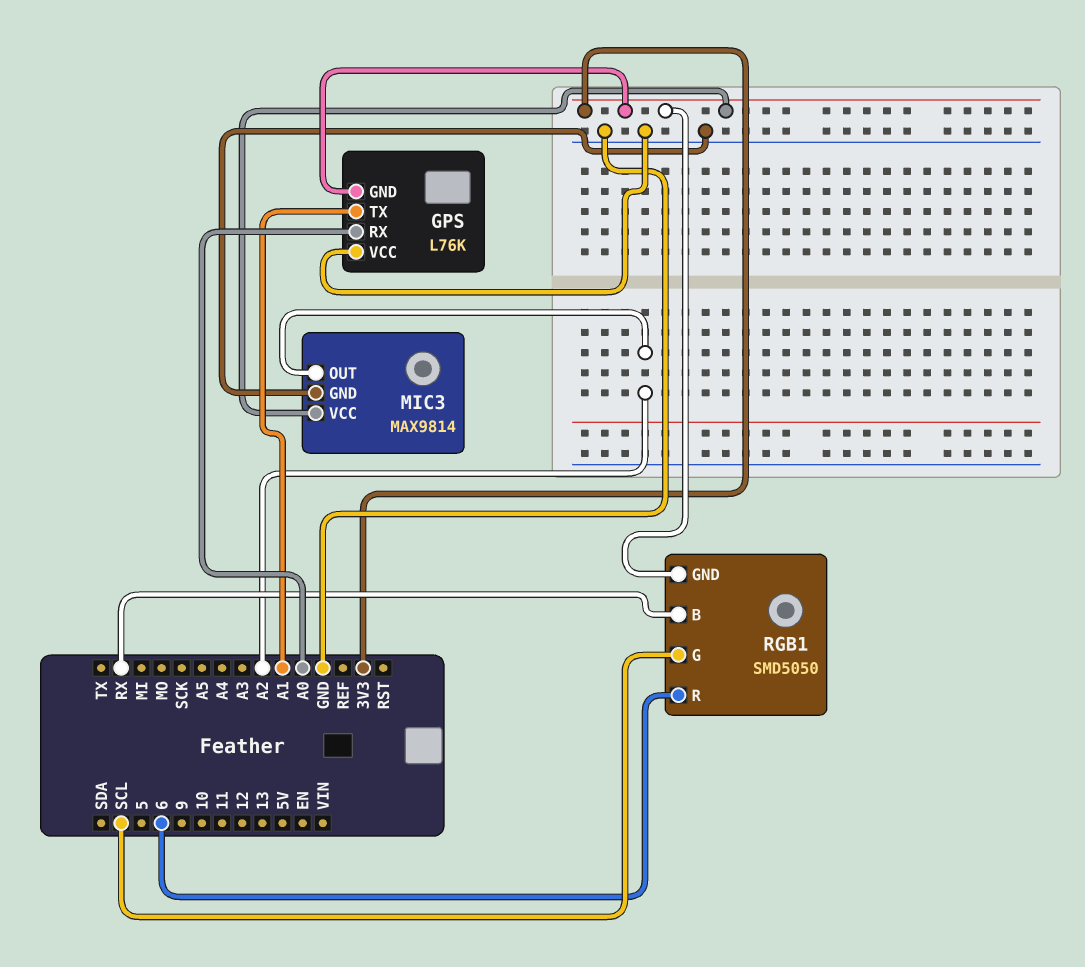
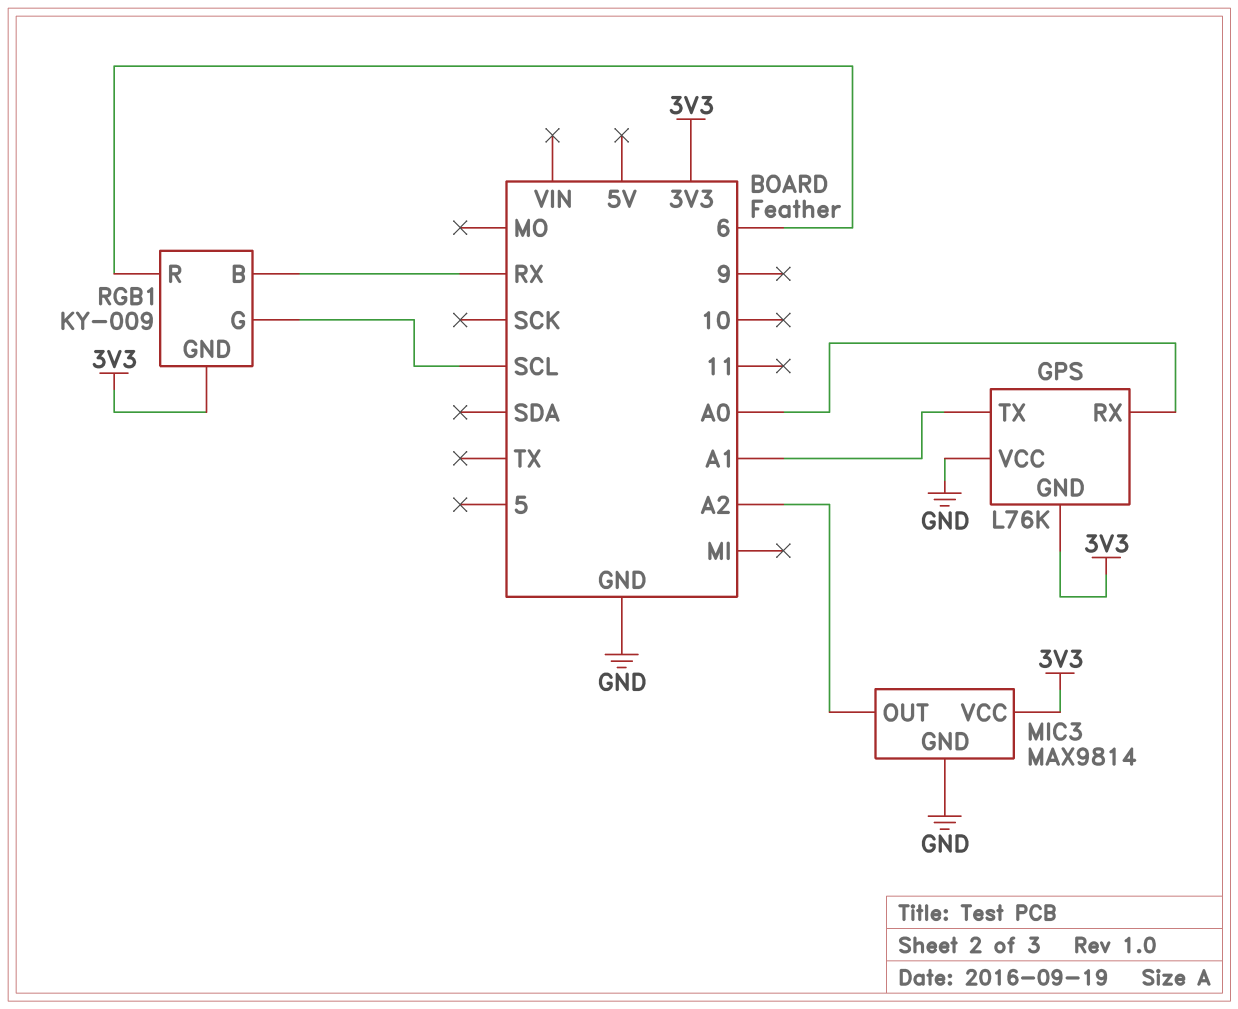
RGB1: SMD5050 -> KY-009

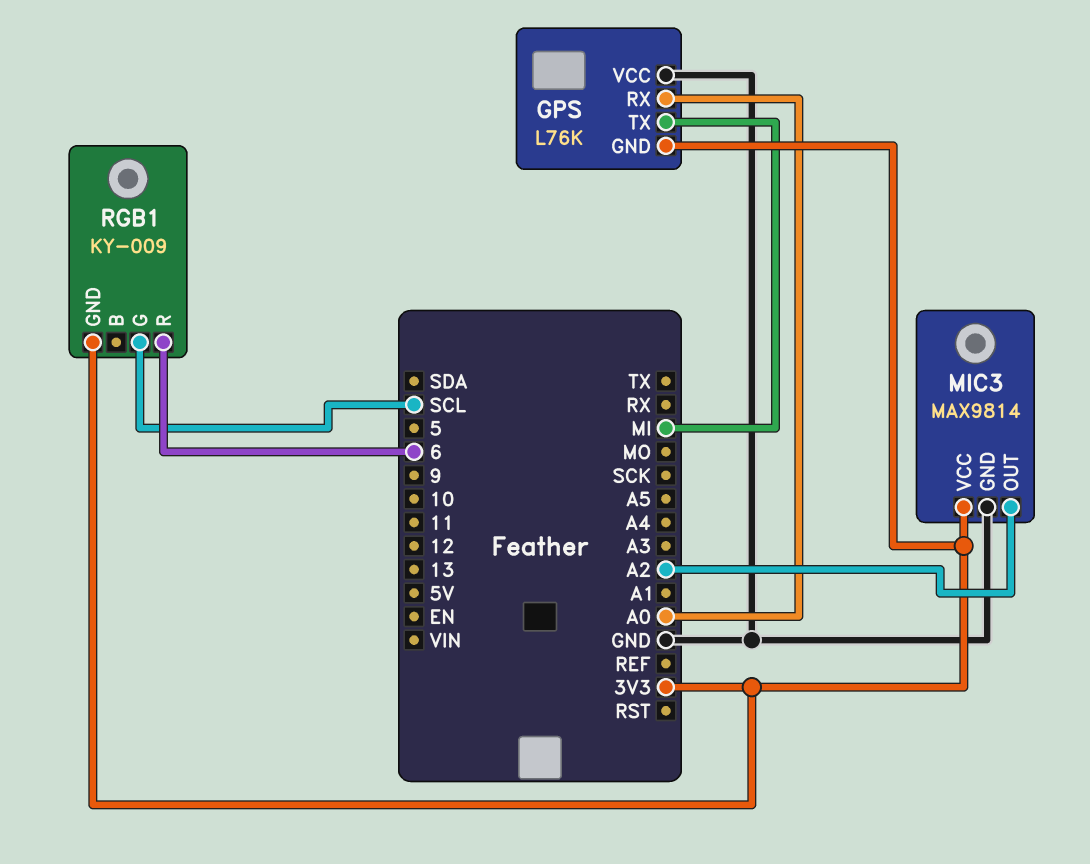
GPS pin TX: A1 -> MI
RGB1 pin B: RX -> none

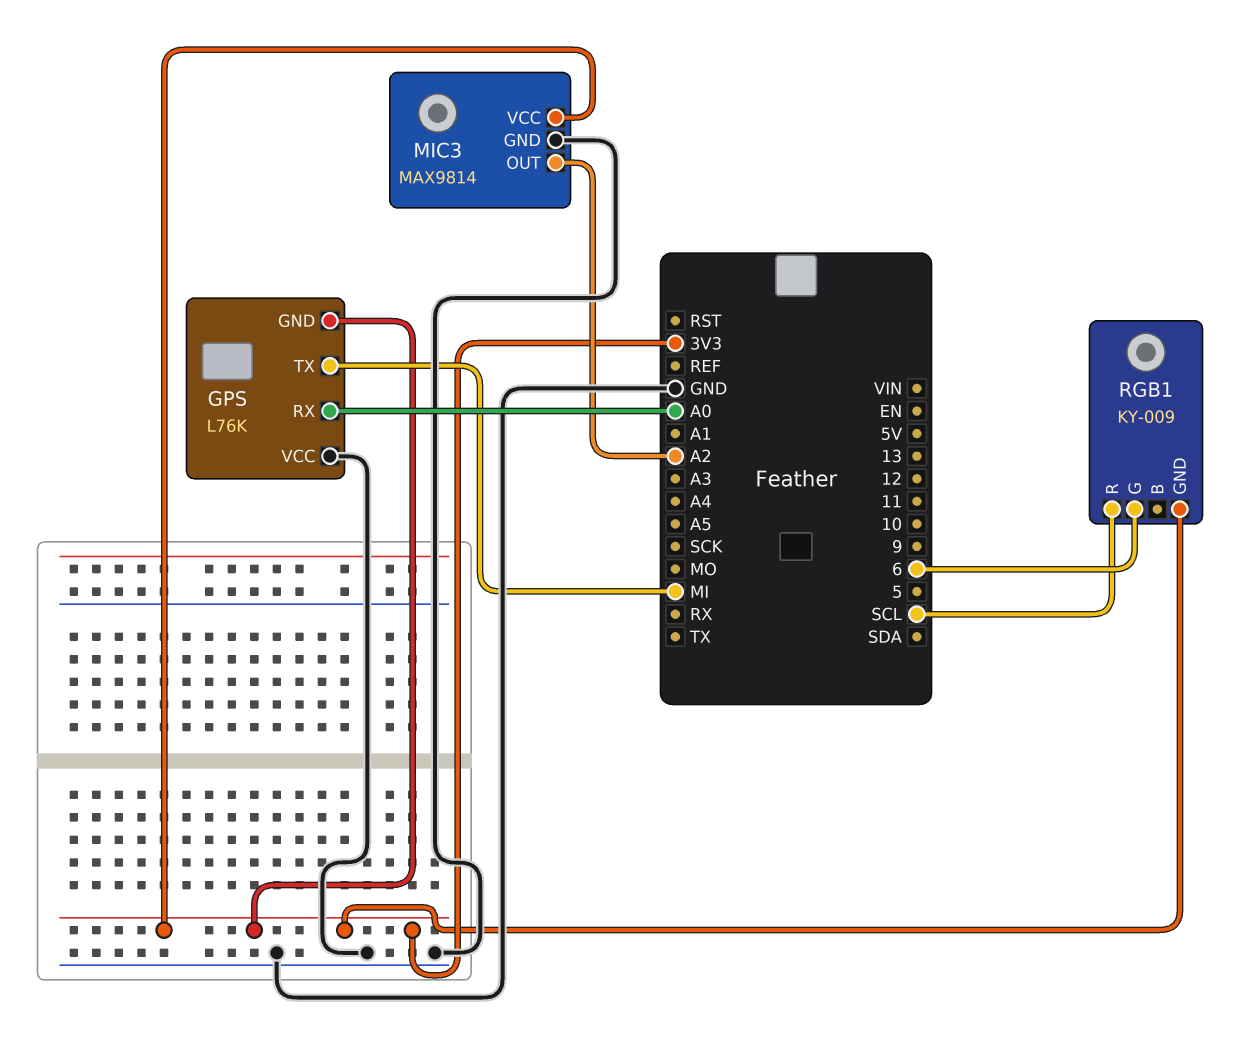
RGB1 pin G: SCL -> 6
RGB1 pin R: 6 -> SCL

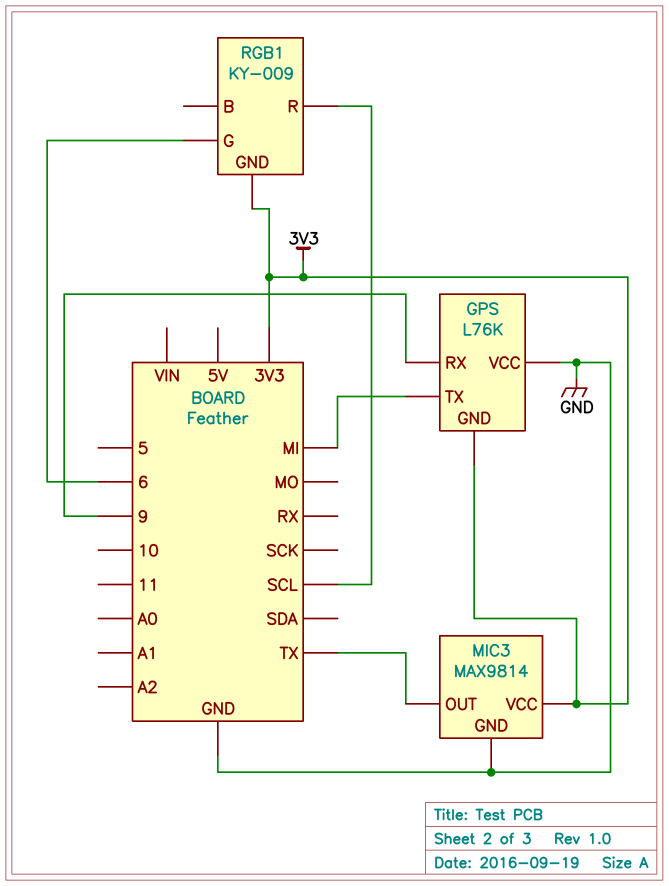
GPS pin RX: A0 -> 9
MIC3 pin OUT: A2 -> TX

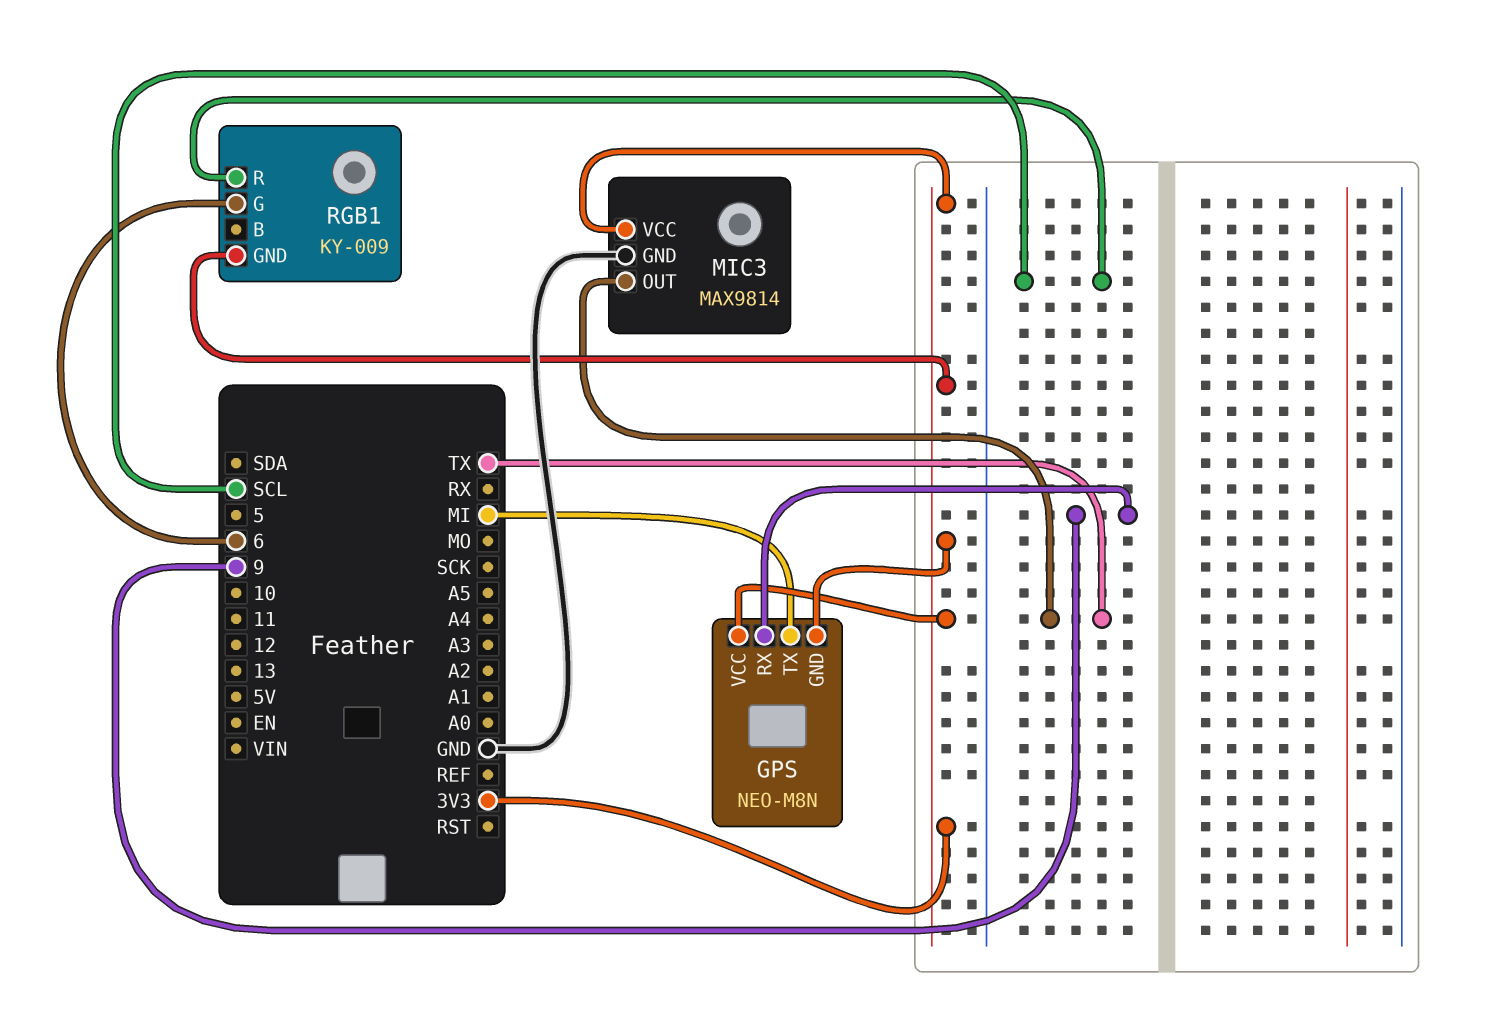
GPS: L76K -> NEO-M8N
GPS pin VCC: GND -> 3V3

